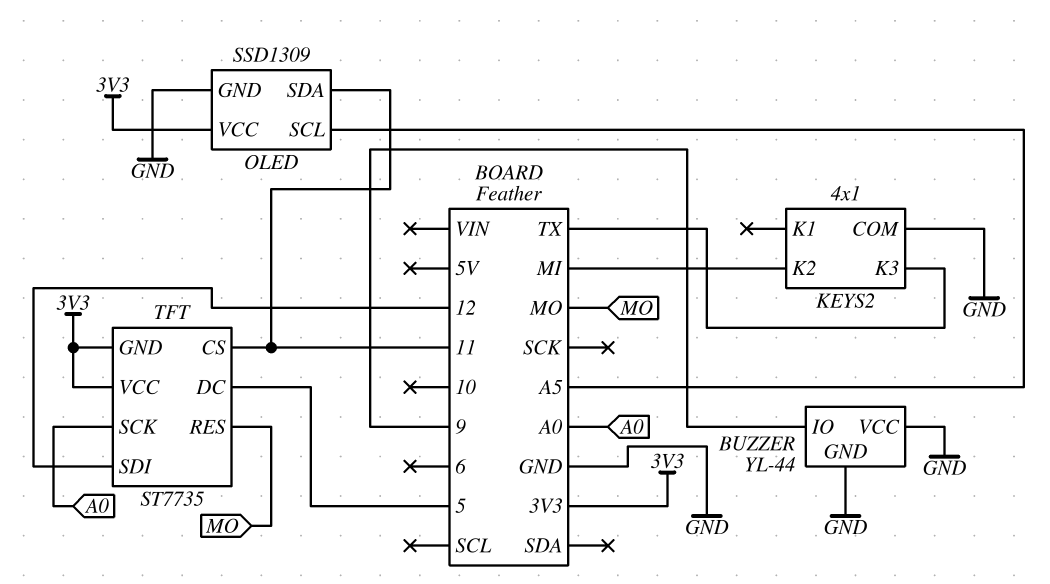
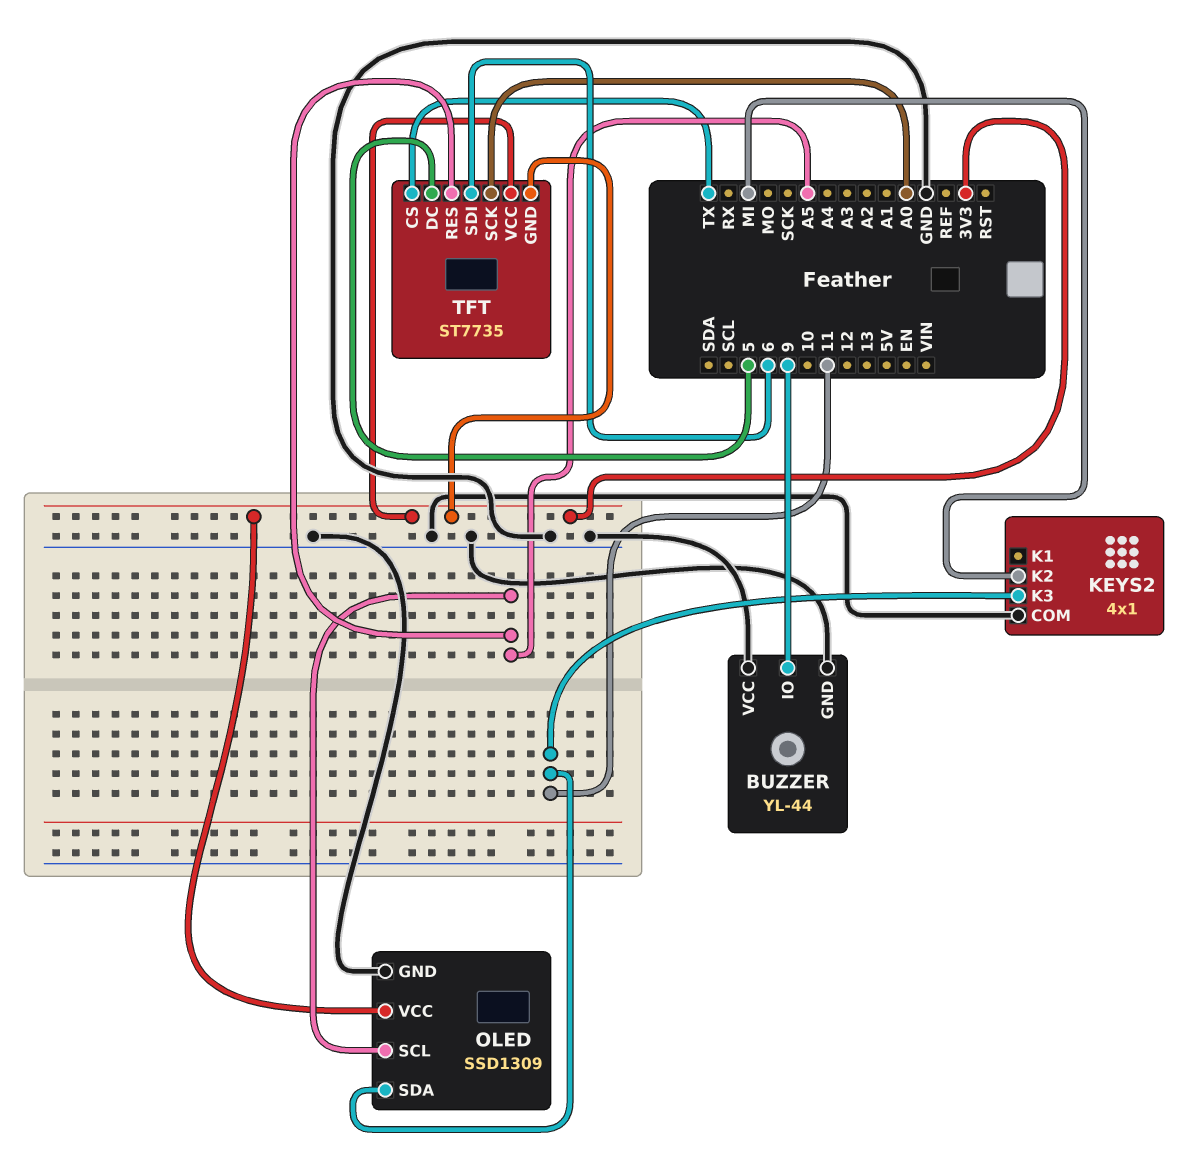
KEYS2 pin K3: TX -> 11
TFT pin CS: 11 -> TX
TFT pin RES: MO -> A5
TFT pin SDI: 12 -> 6

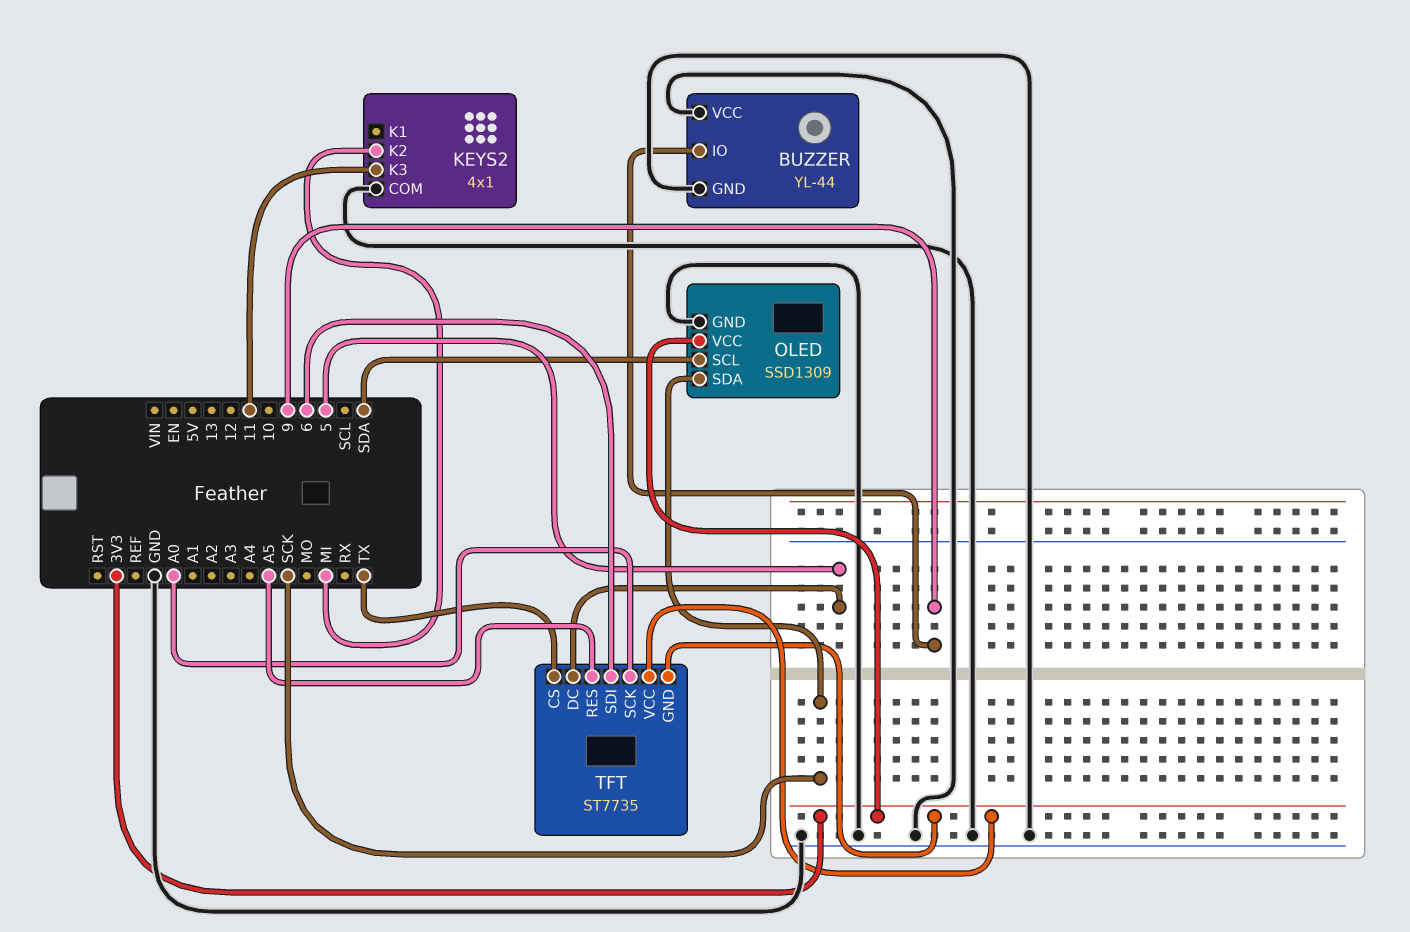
OLED pin SCL: A5 -> SDA
OLED pin SDA: 11 -> SCK

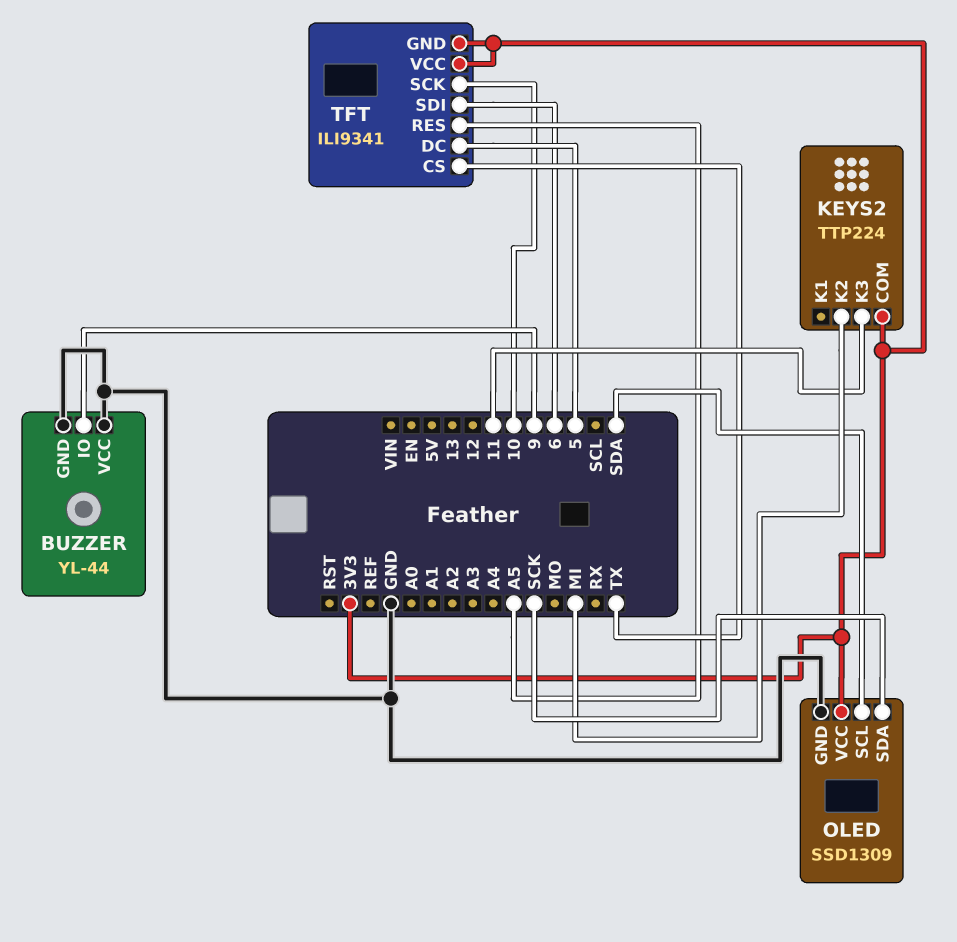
KEYS2: 4x1 -> TTP224
KEYS2 pin COM: GND -> 3V3
TFT: ST7735 -> ILI9341
TFT pin SCK: A0 -> 10

